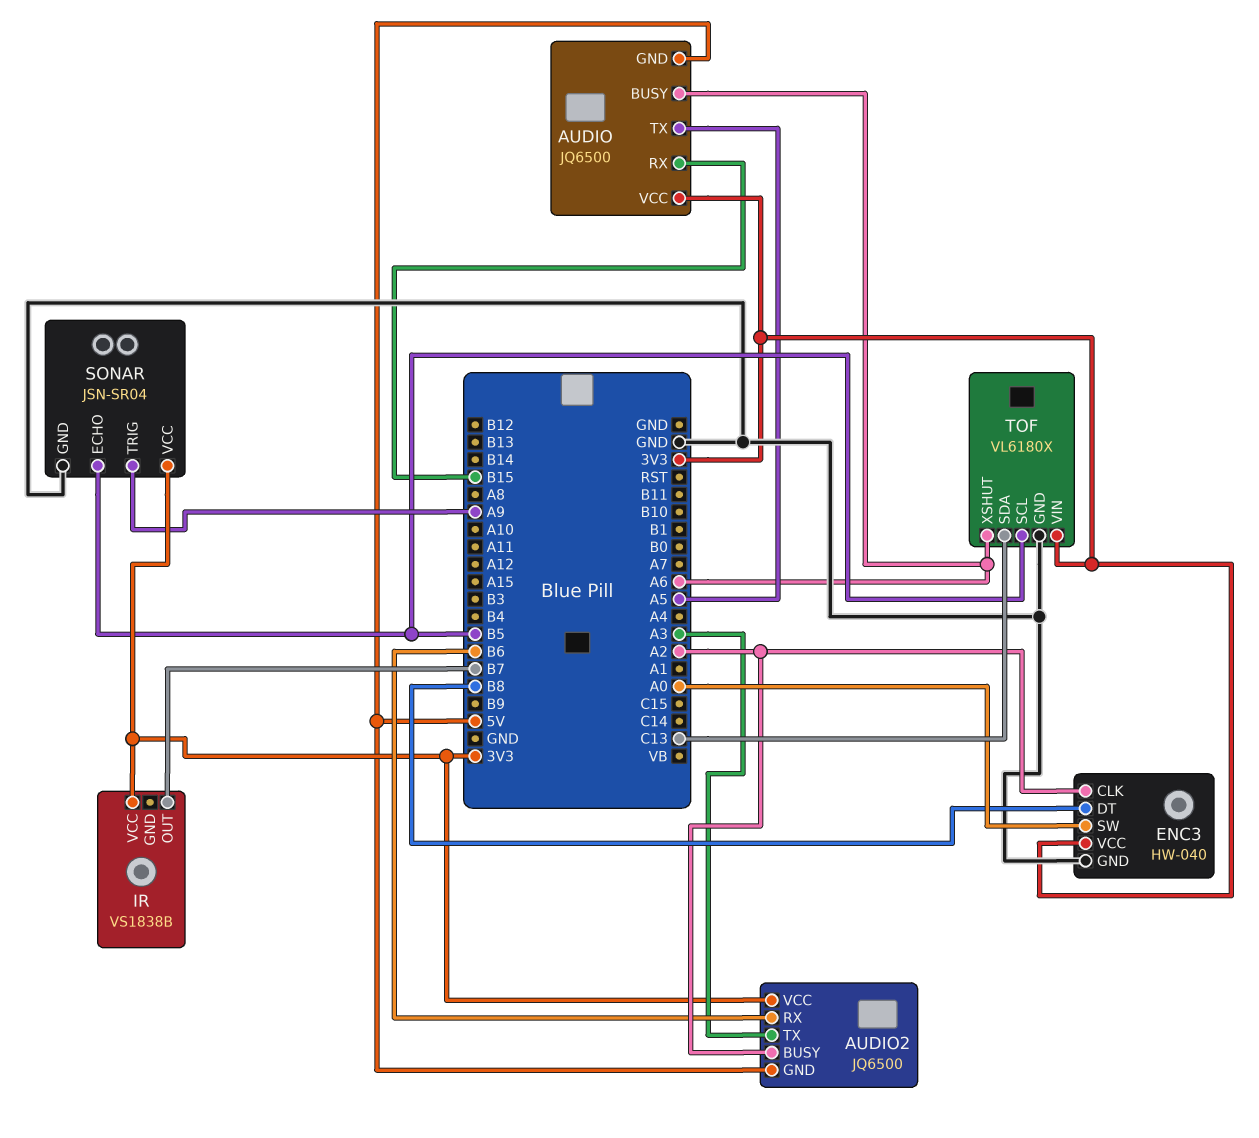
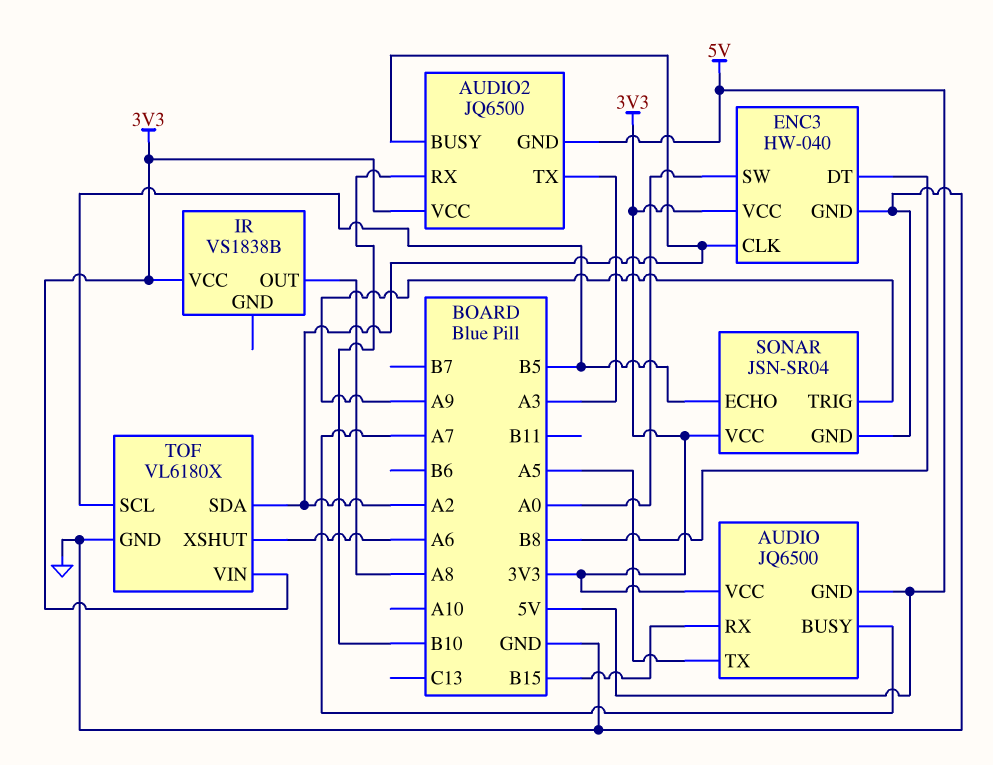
AUDIO pin BUSY: A6 -> A7
AUDIO2 pin RX: B6 -> B10
IR pin OUT: B7 -> A8
TOF pin SDA: C13 -> A2

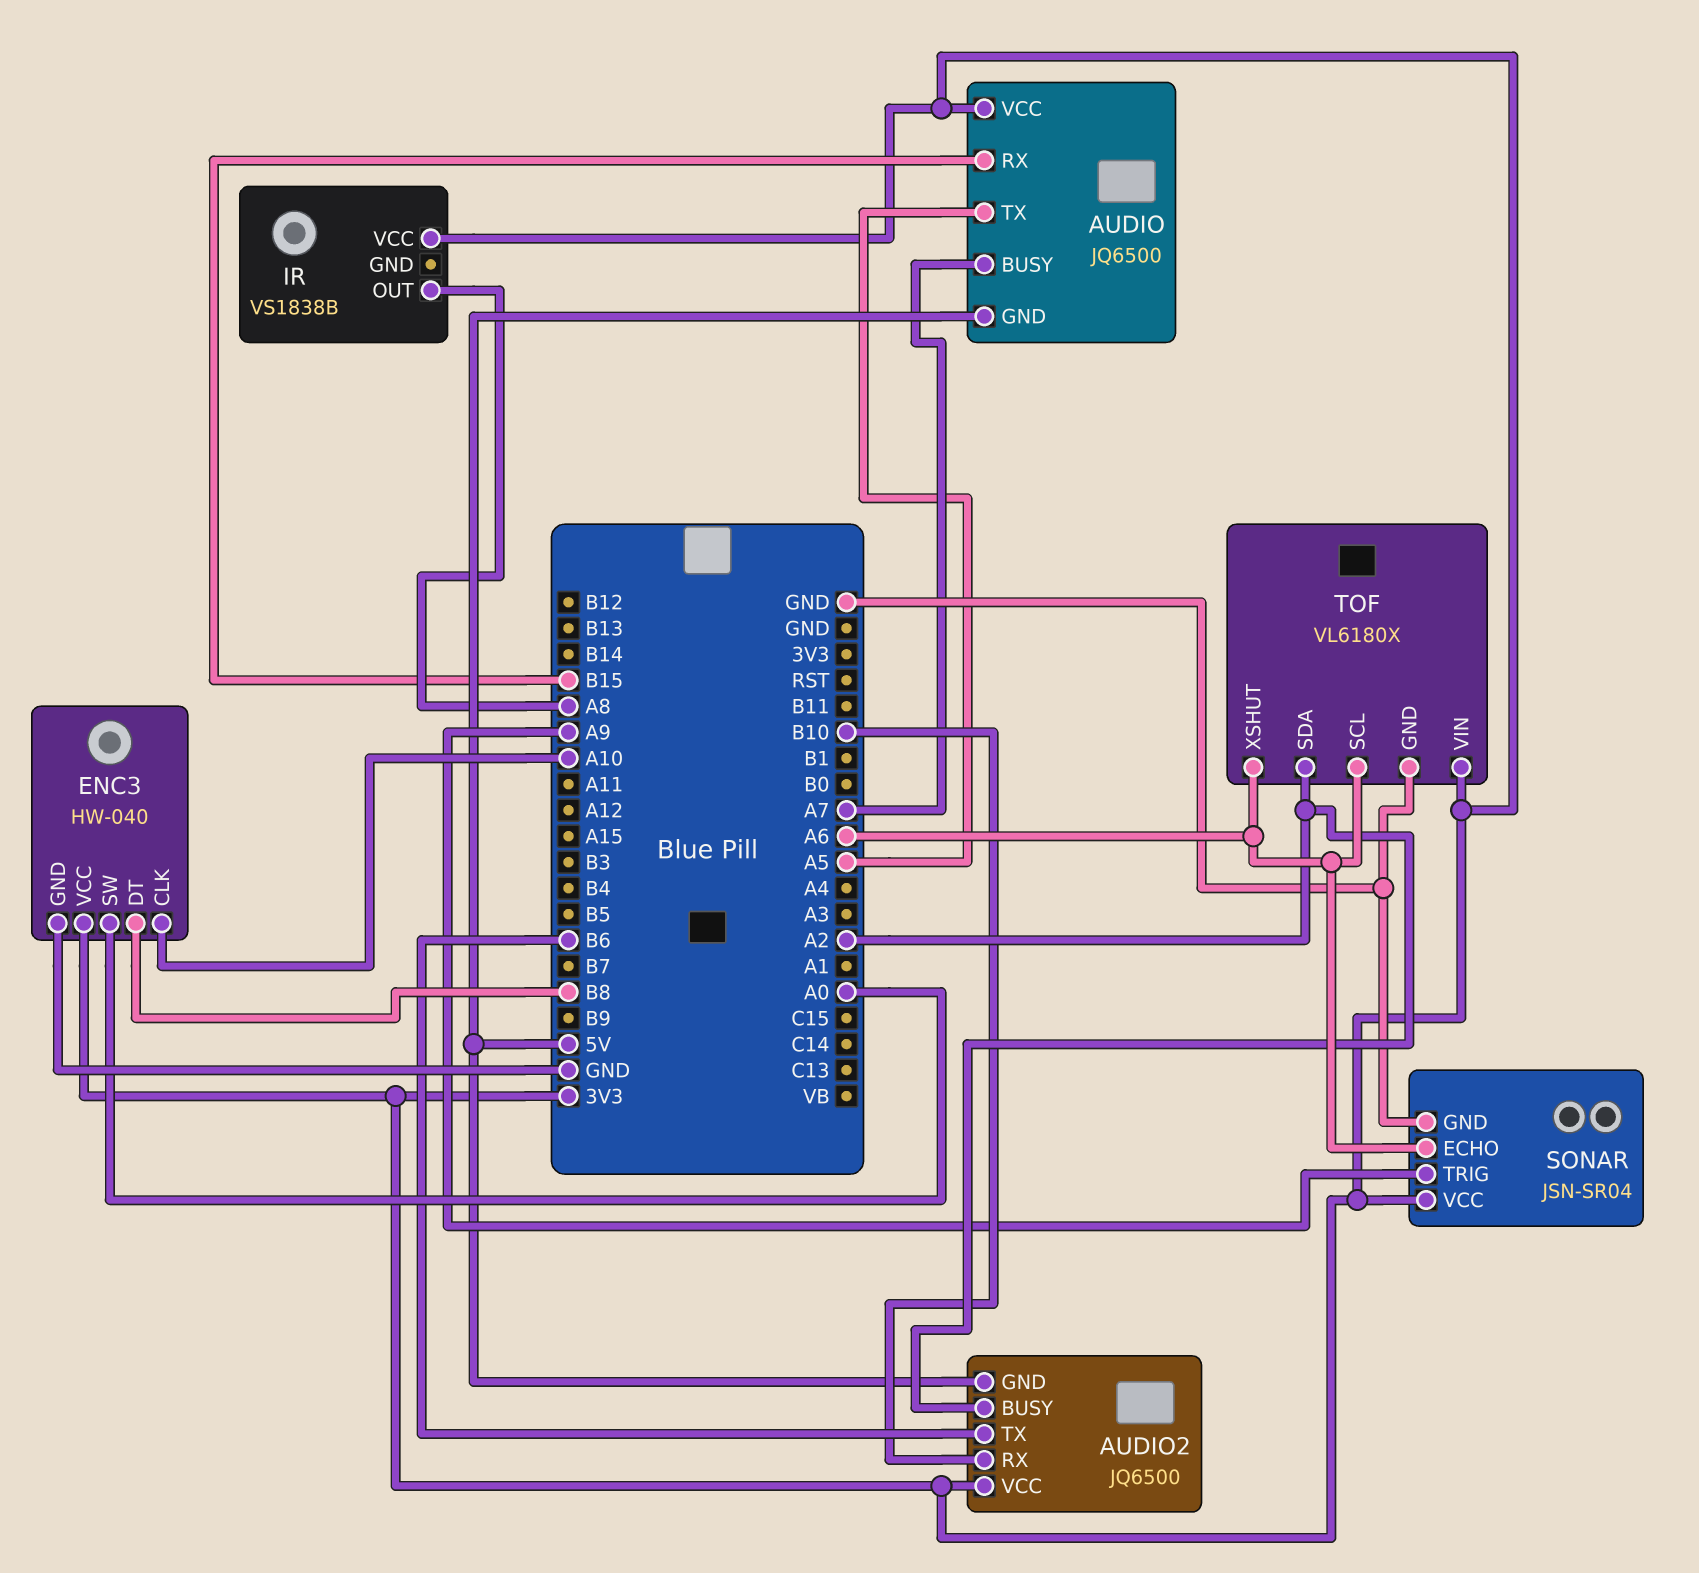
AUDIO2 pin TX: A3 -> B6
ENC3 pin CLK: A2 -> A10
SONAR pin ECHO: B5 -> A6
TOF pin SCL: B5 -> A6

